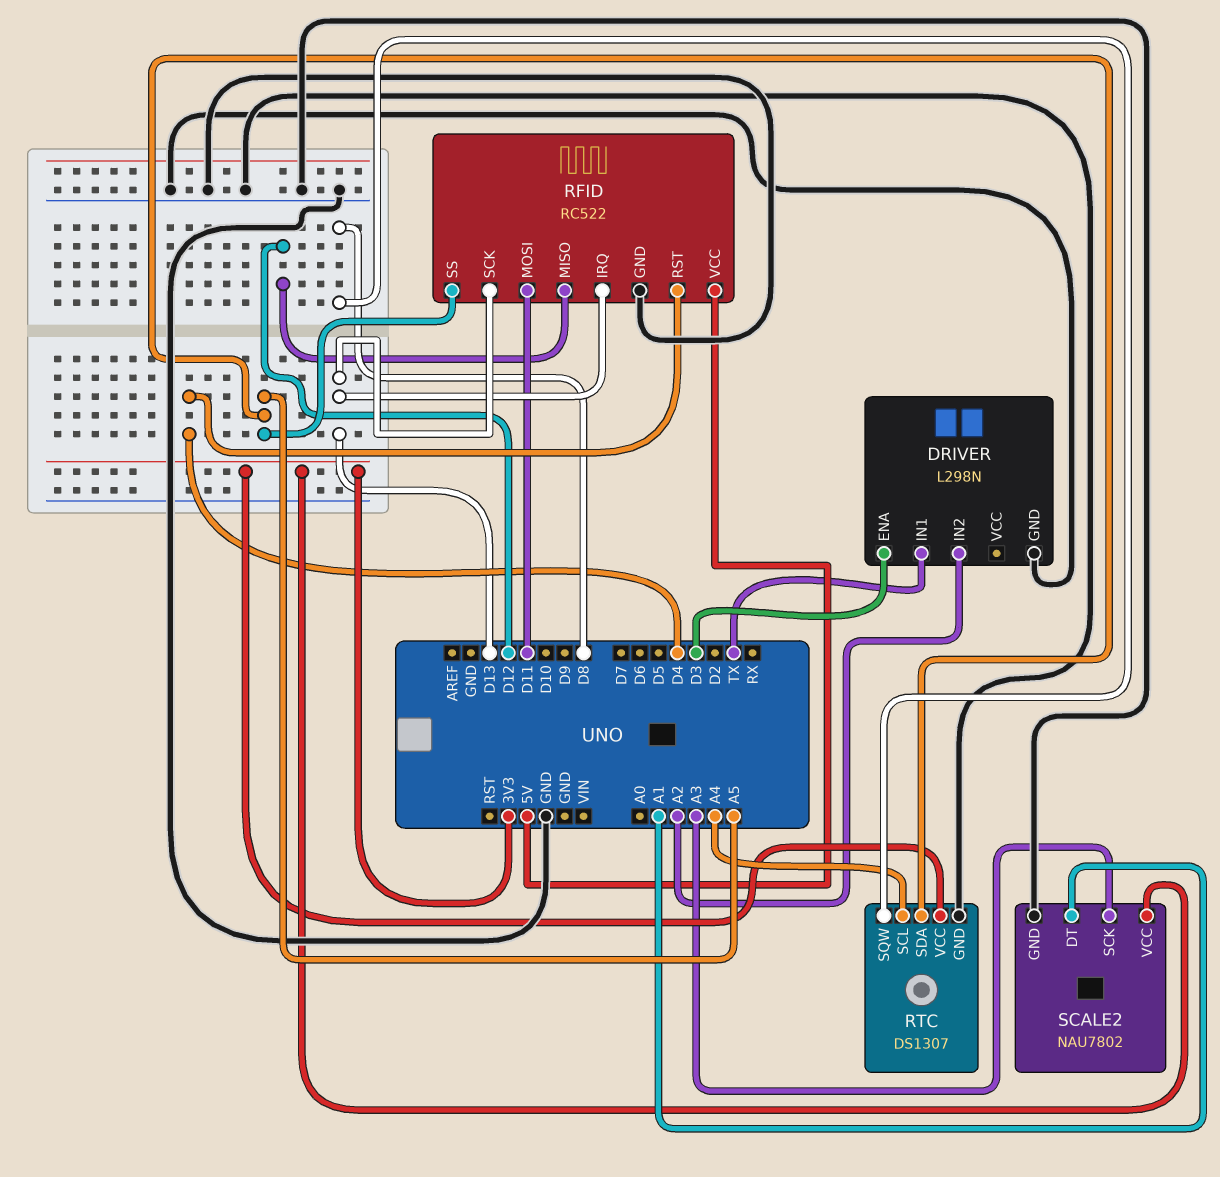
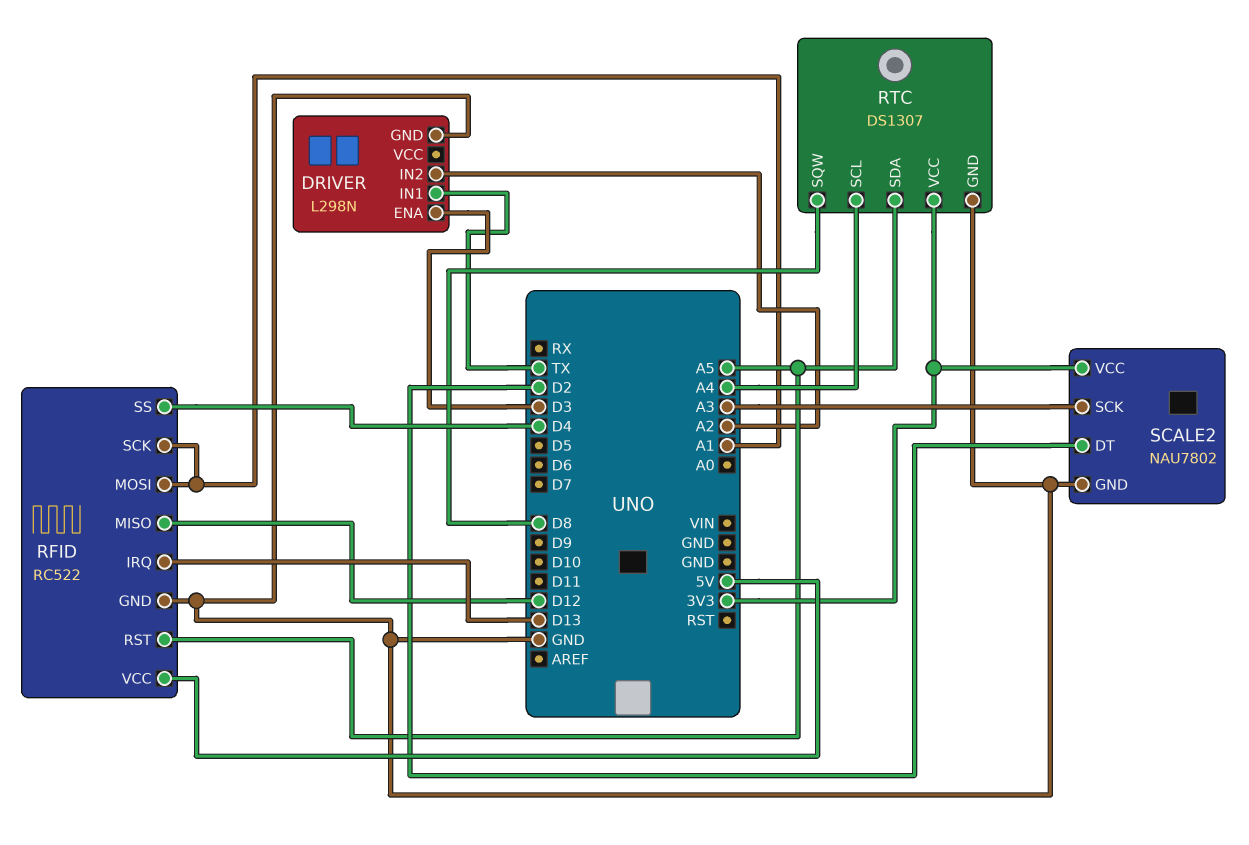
RFID pin MOSI: D11 -> A1
RFID pin RST: D4 -> A5
RFID pin SCK: D13 -> A1
RFID pin SS: A5 -> D4
SCALE2 pin DT: A1 -> D2

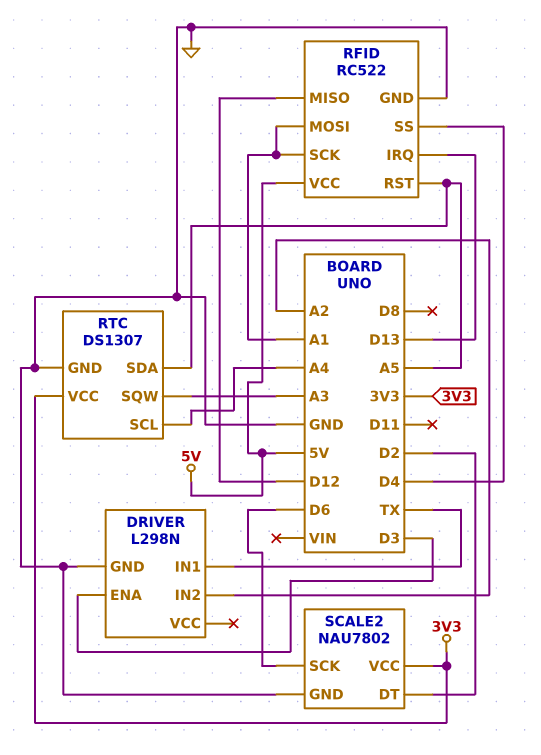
RTC pin SQW: D8 -> A3
SCALE2 pin SCK: A3 -> D6

